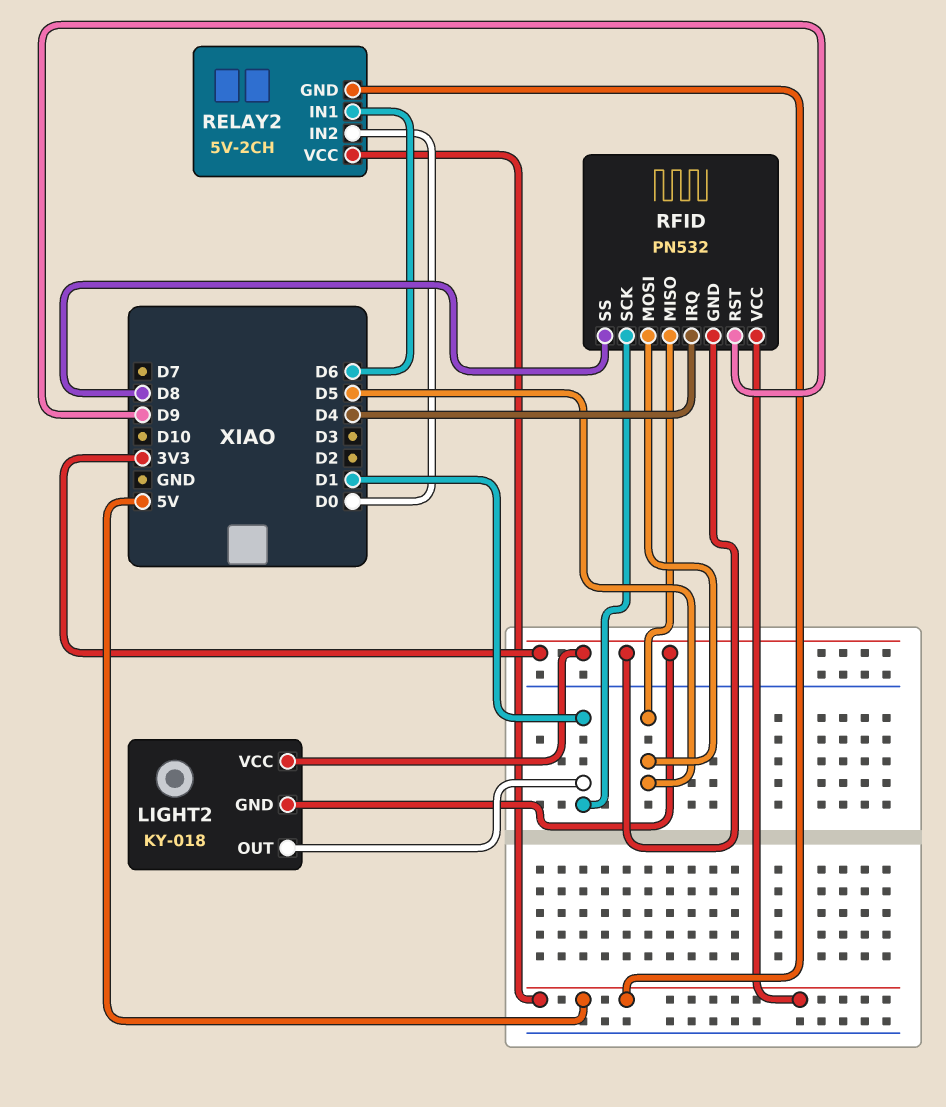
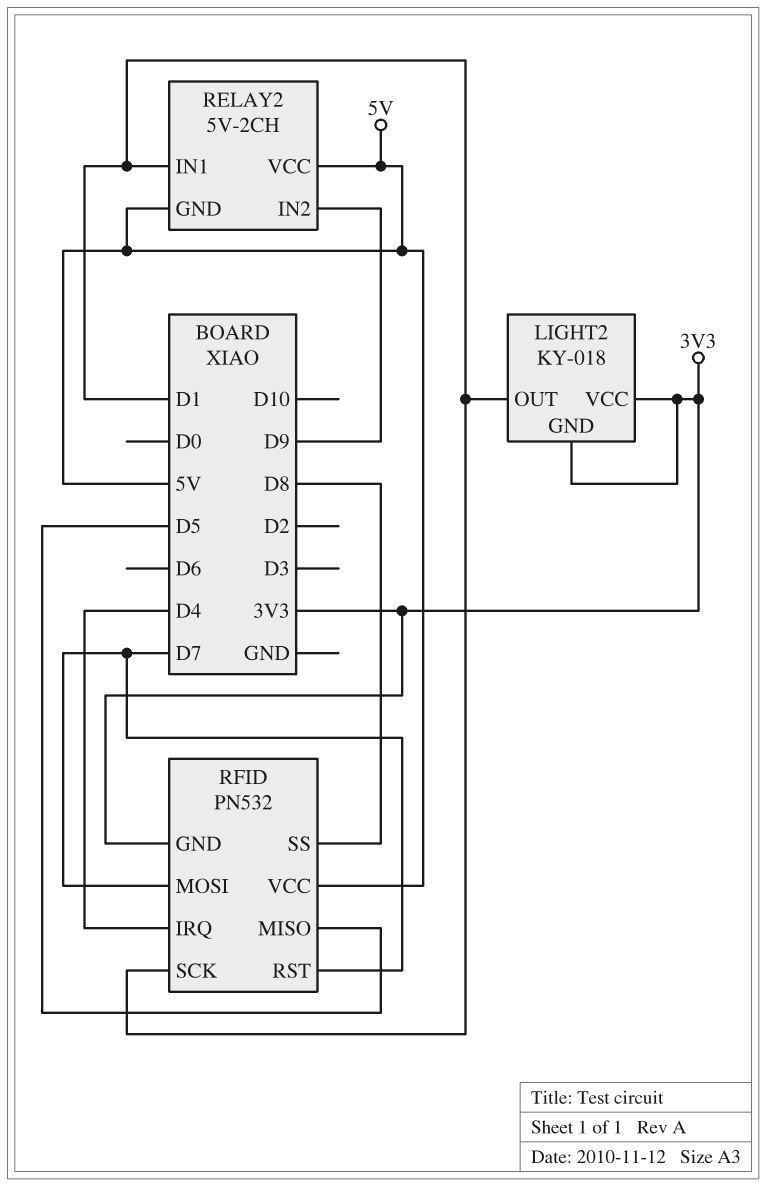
RELAY2 pin IN1: D6 -> D1
RELAY2 pin IN2: D0 -> D9
RFID pin MOSI: D5 -> D7
RFID pin RST: D9 -> D7

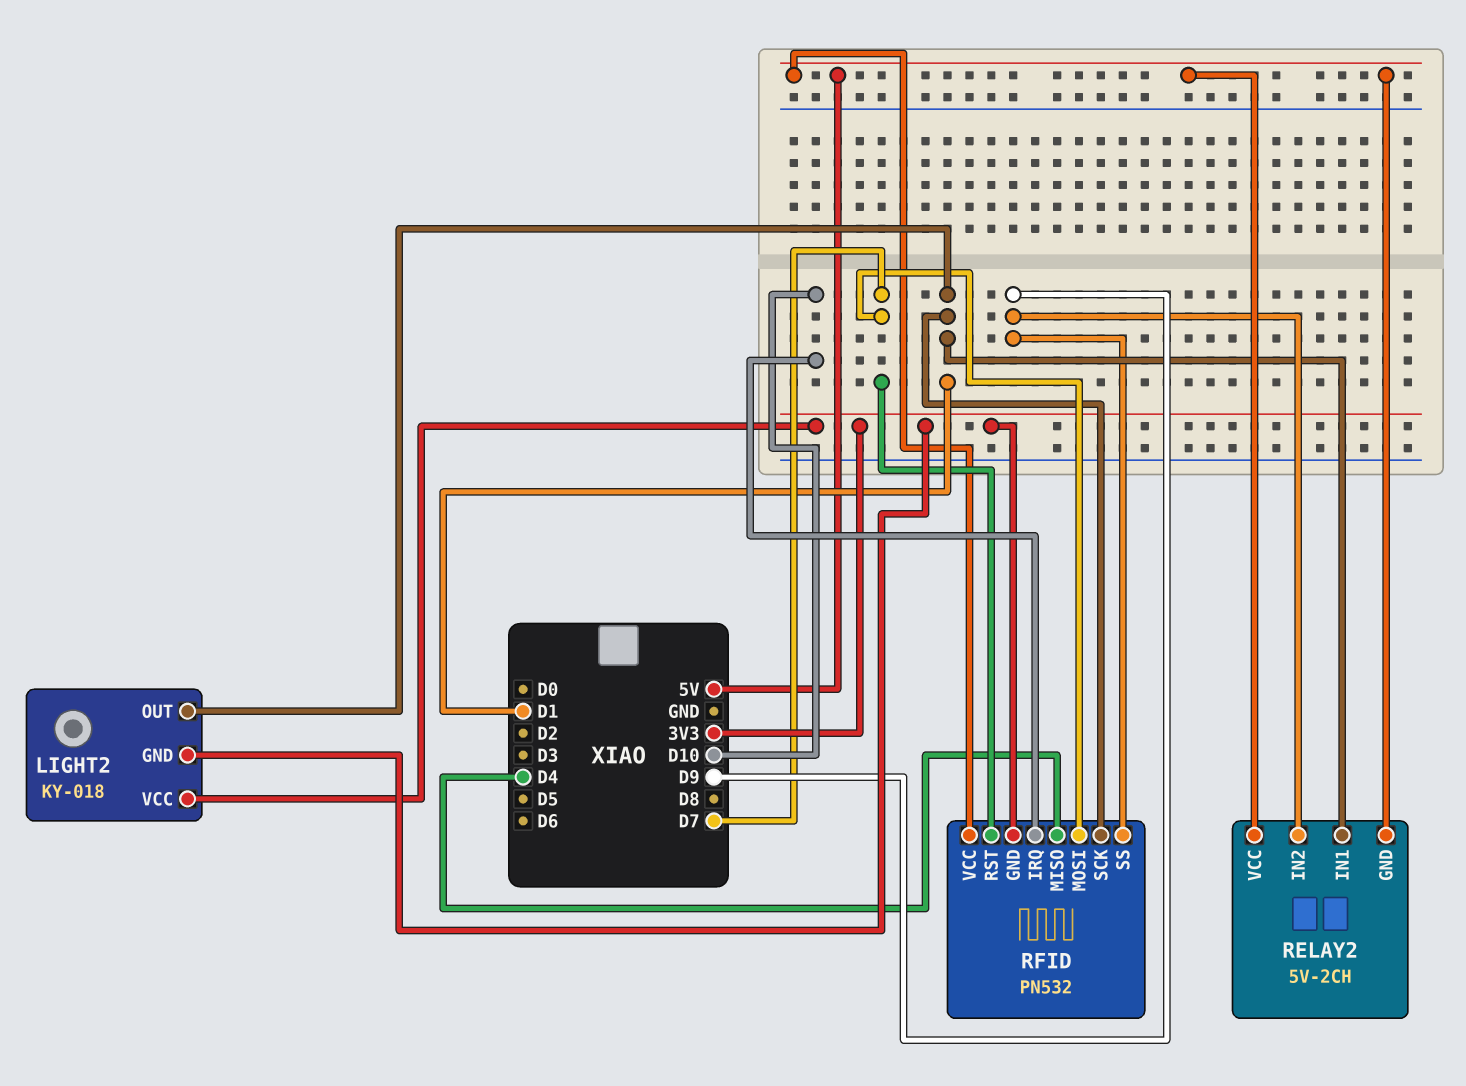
RFID pin IRQ: D4 -> D10
RFID pin MISO: D5 -> D4
RFID pin SS: D8 -> D9

